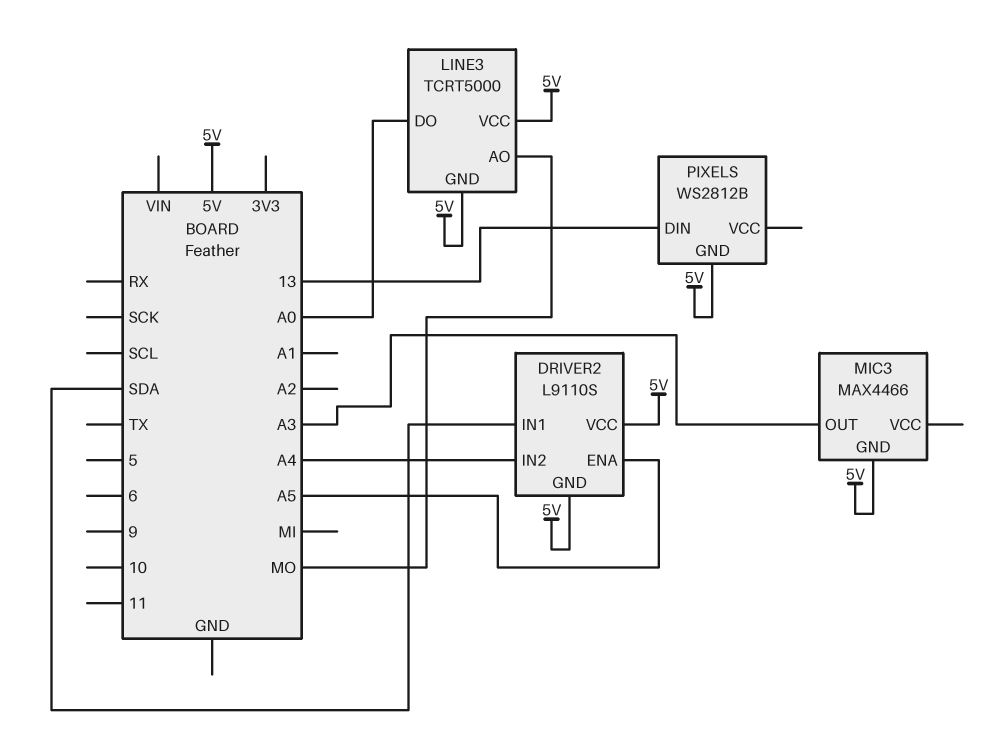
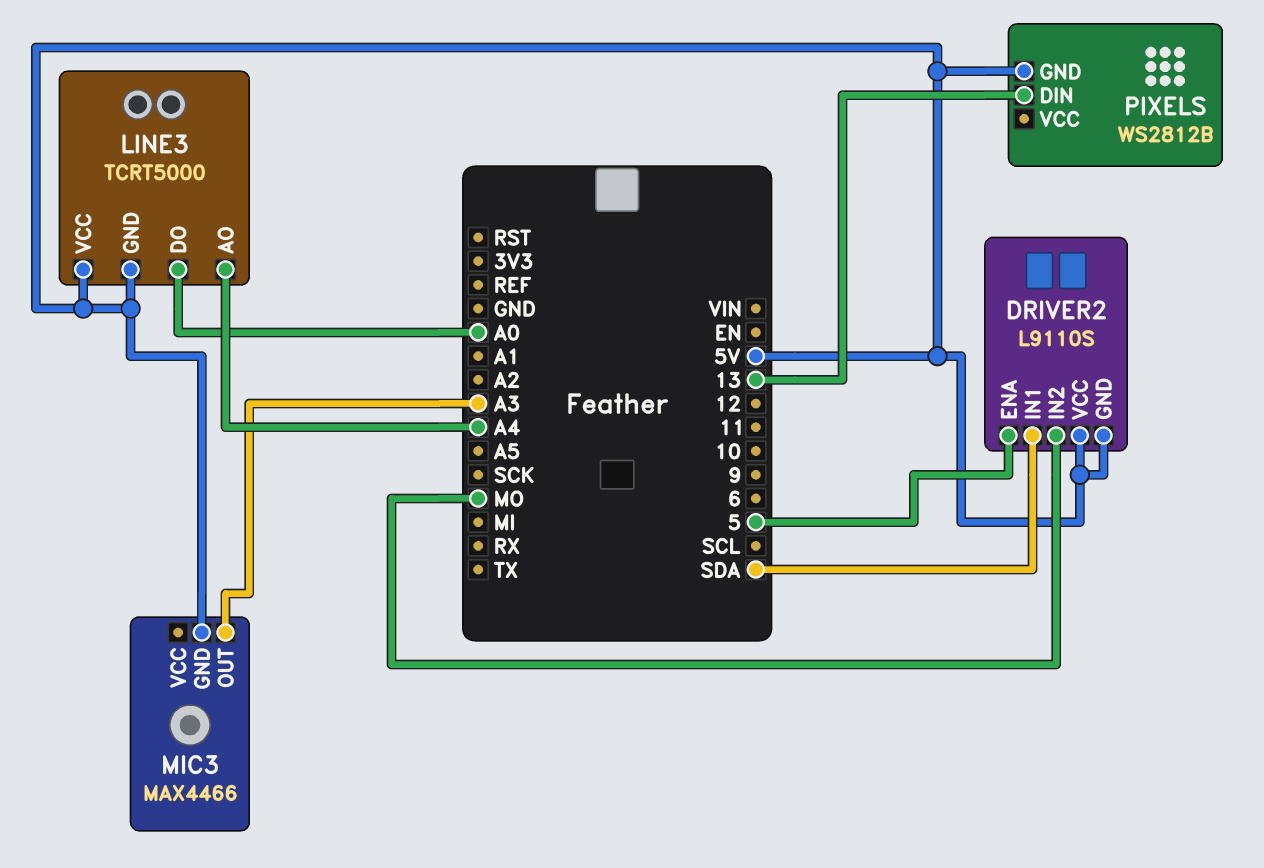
DRIVER2 pin ENA: A5 -> 5
DRIVER2 pin IN2: A4 -> MO
LINE3 pin AO: MO -> A4

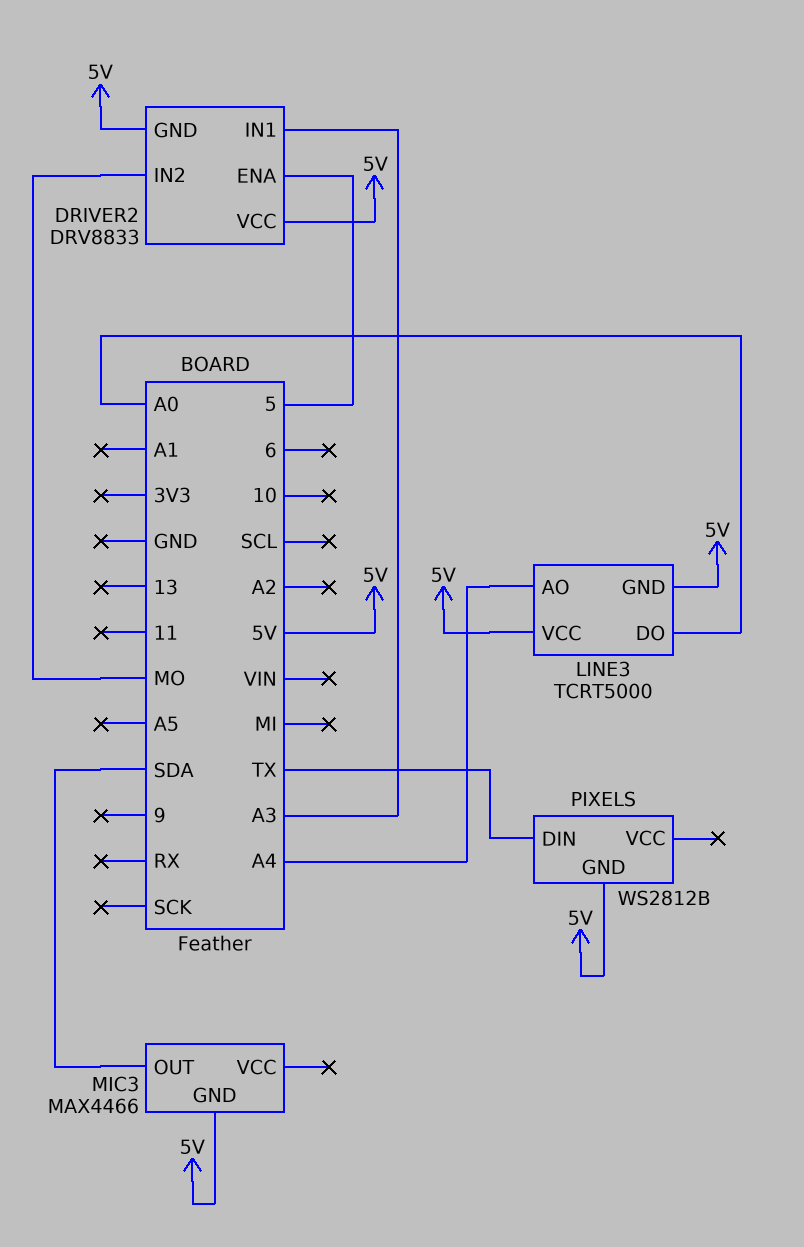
DRIVER2: L9110S -> DRV8833
DRIVER2 pin IN1: SDA -> A3
MIC3 pin OUT: A3 -> SDA
PIXELS pin DIN: 13 -> TX

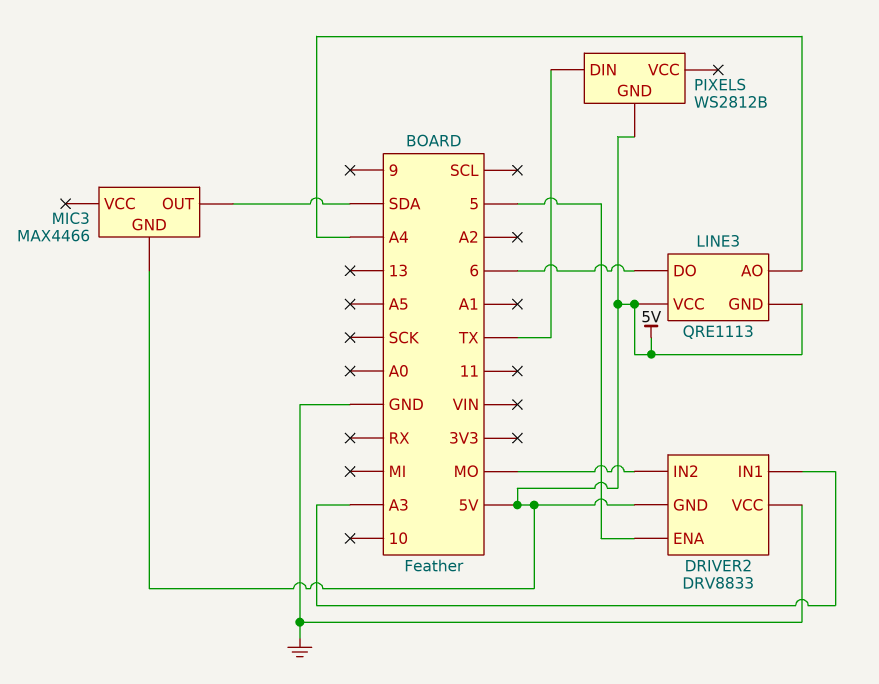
DRIVER2 pin VCC: 5V -> GND
LINE3: TCRT5000 -> QRE1113
LINE3 pin DO: A0 -> 6

